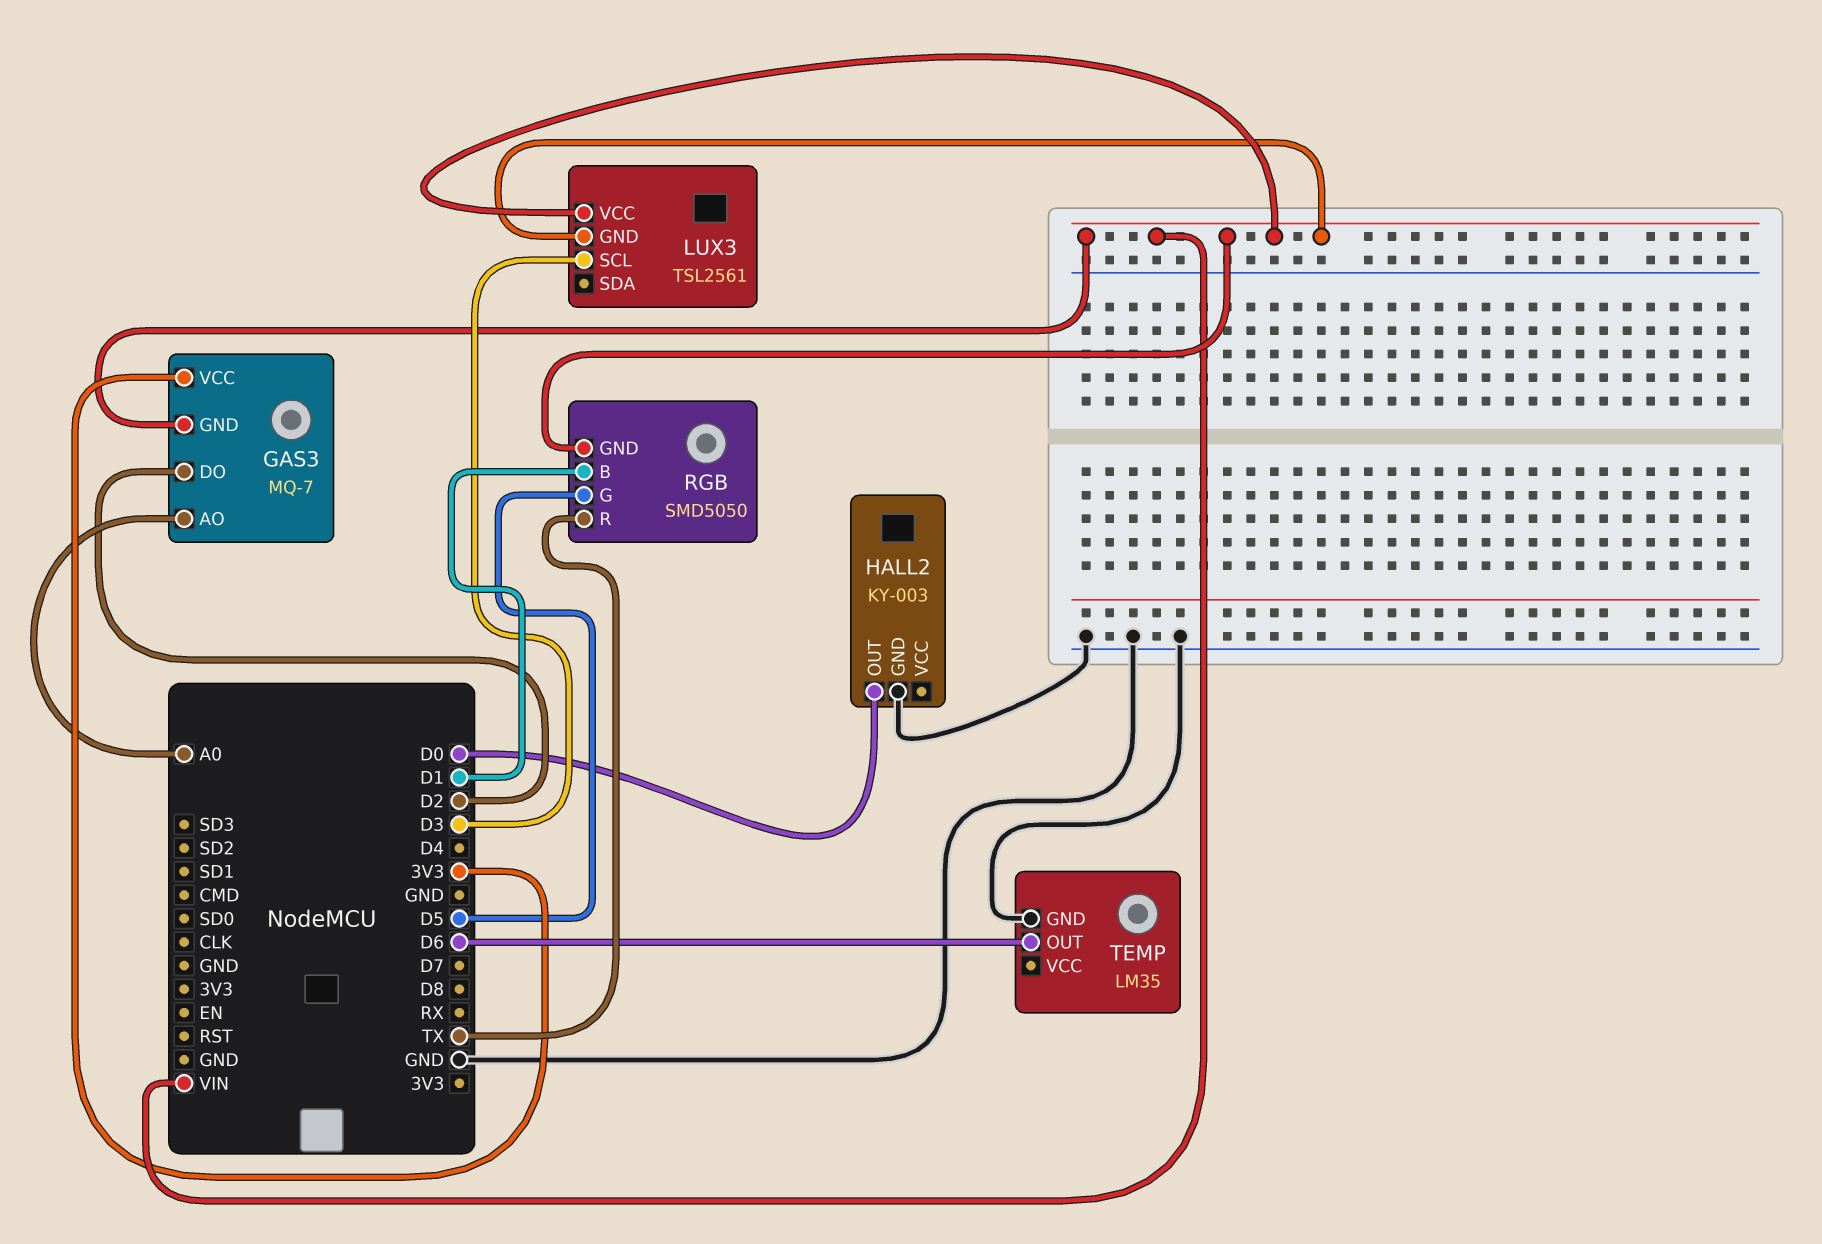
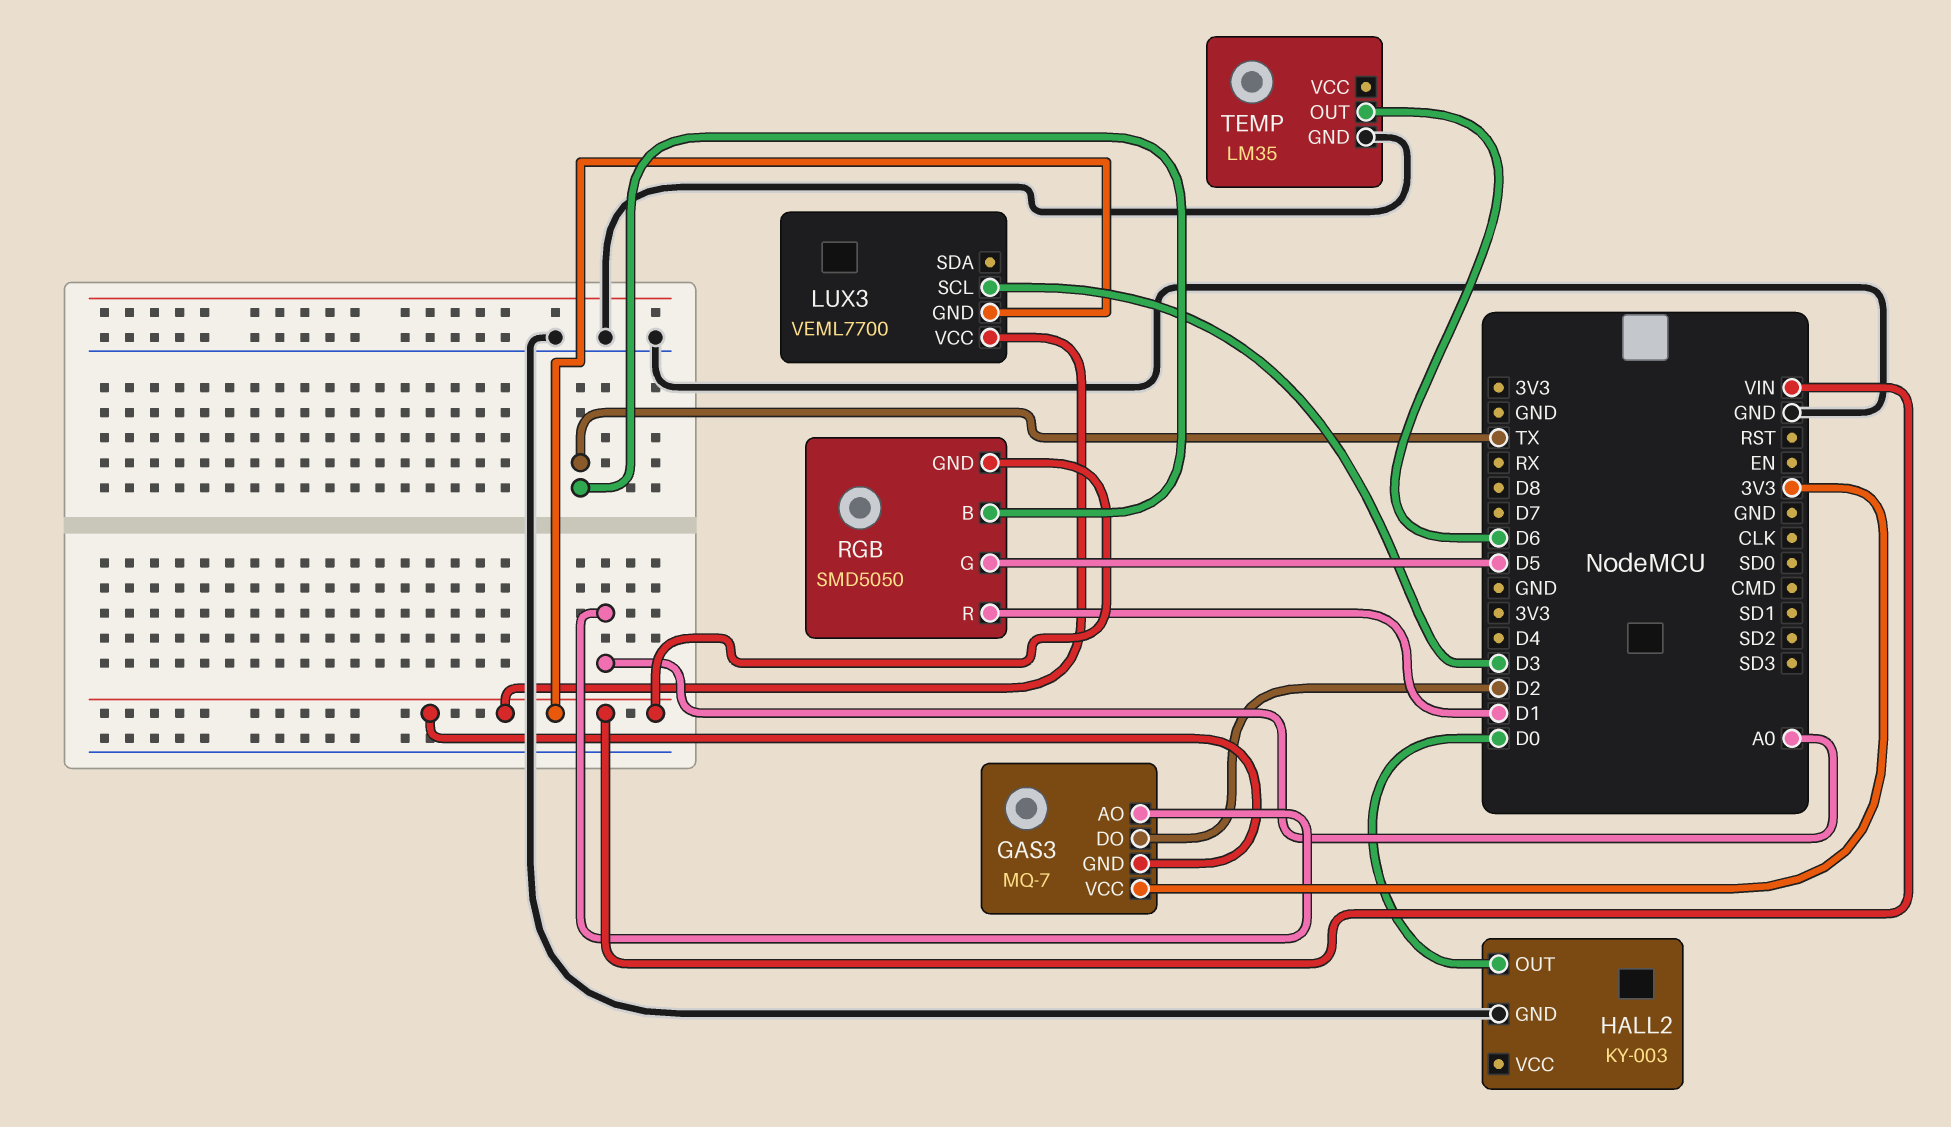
LUX3: TSL2561 -> VEML7700
RGB pin B: D1 -> TX
RGB pin R: TX -> D1

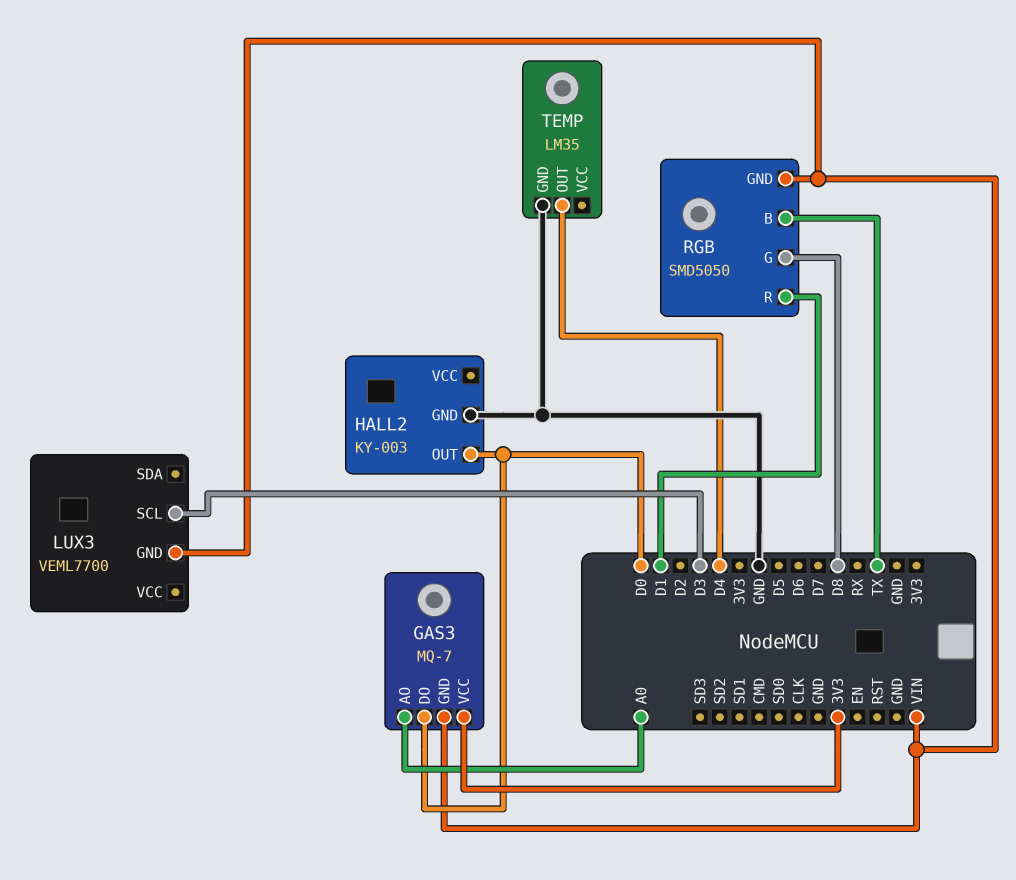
GAS3 pin DO: D2 -> D0
LUX3 pin VCC: VIN -> none
RGB pin G: D5 -> D8
TEMP pin OUT: D6 -> D4

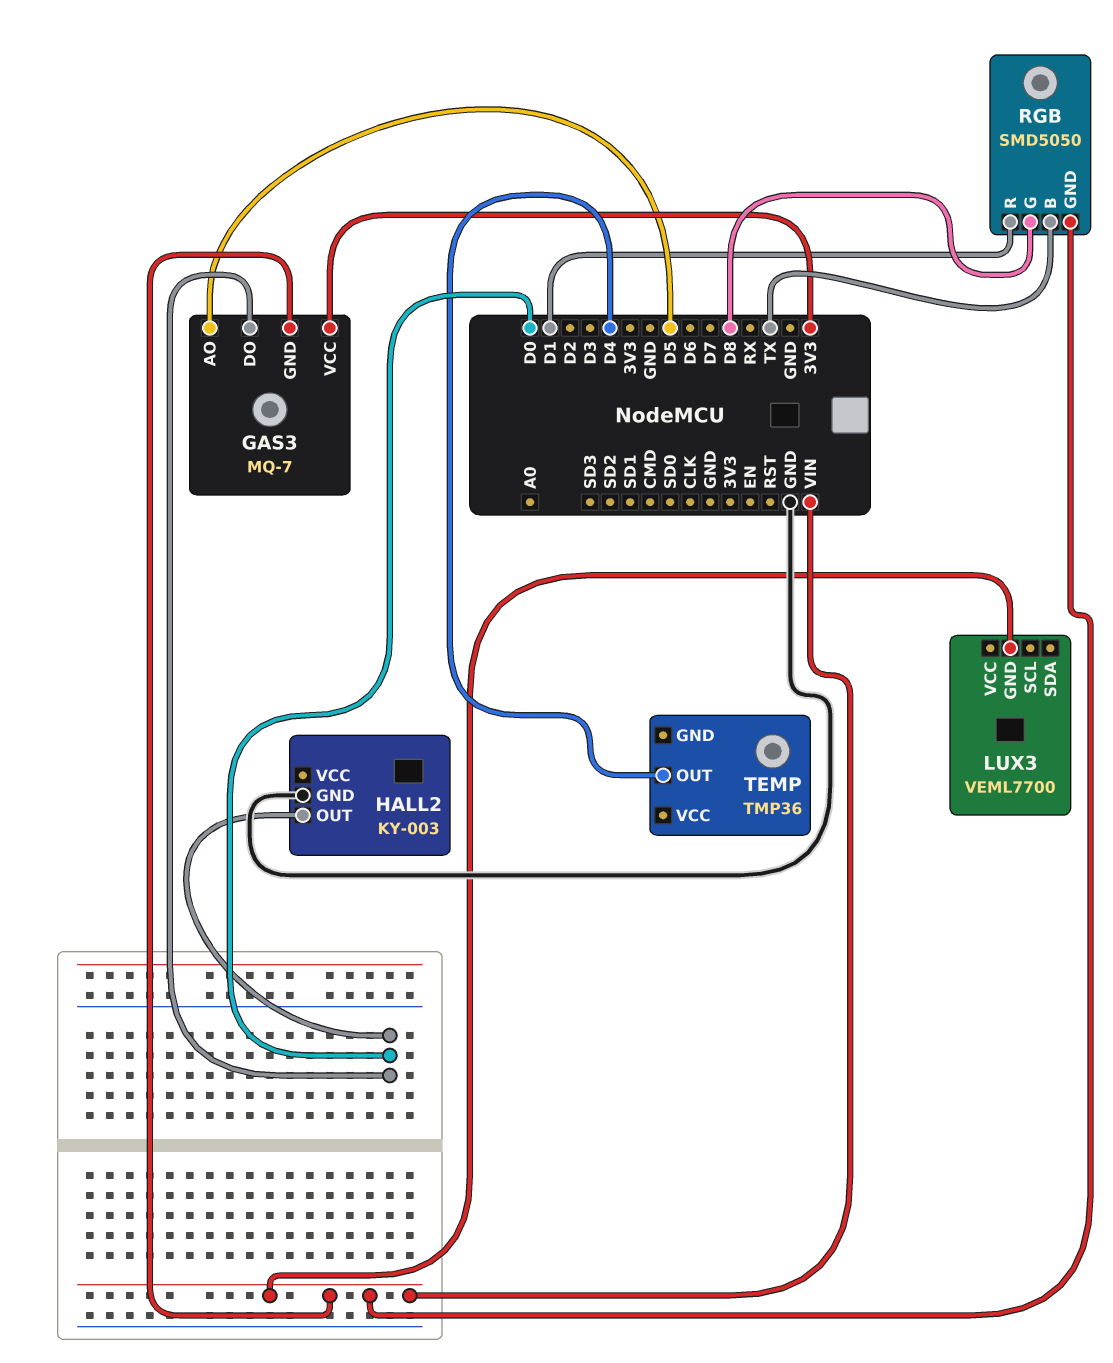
GAS3 pin AO: A0 -> D5
LUX3 pin SCL: D3 -> none
TEMP: LM35 -> TMP36
TEMP pin GND: GND -> none

